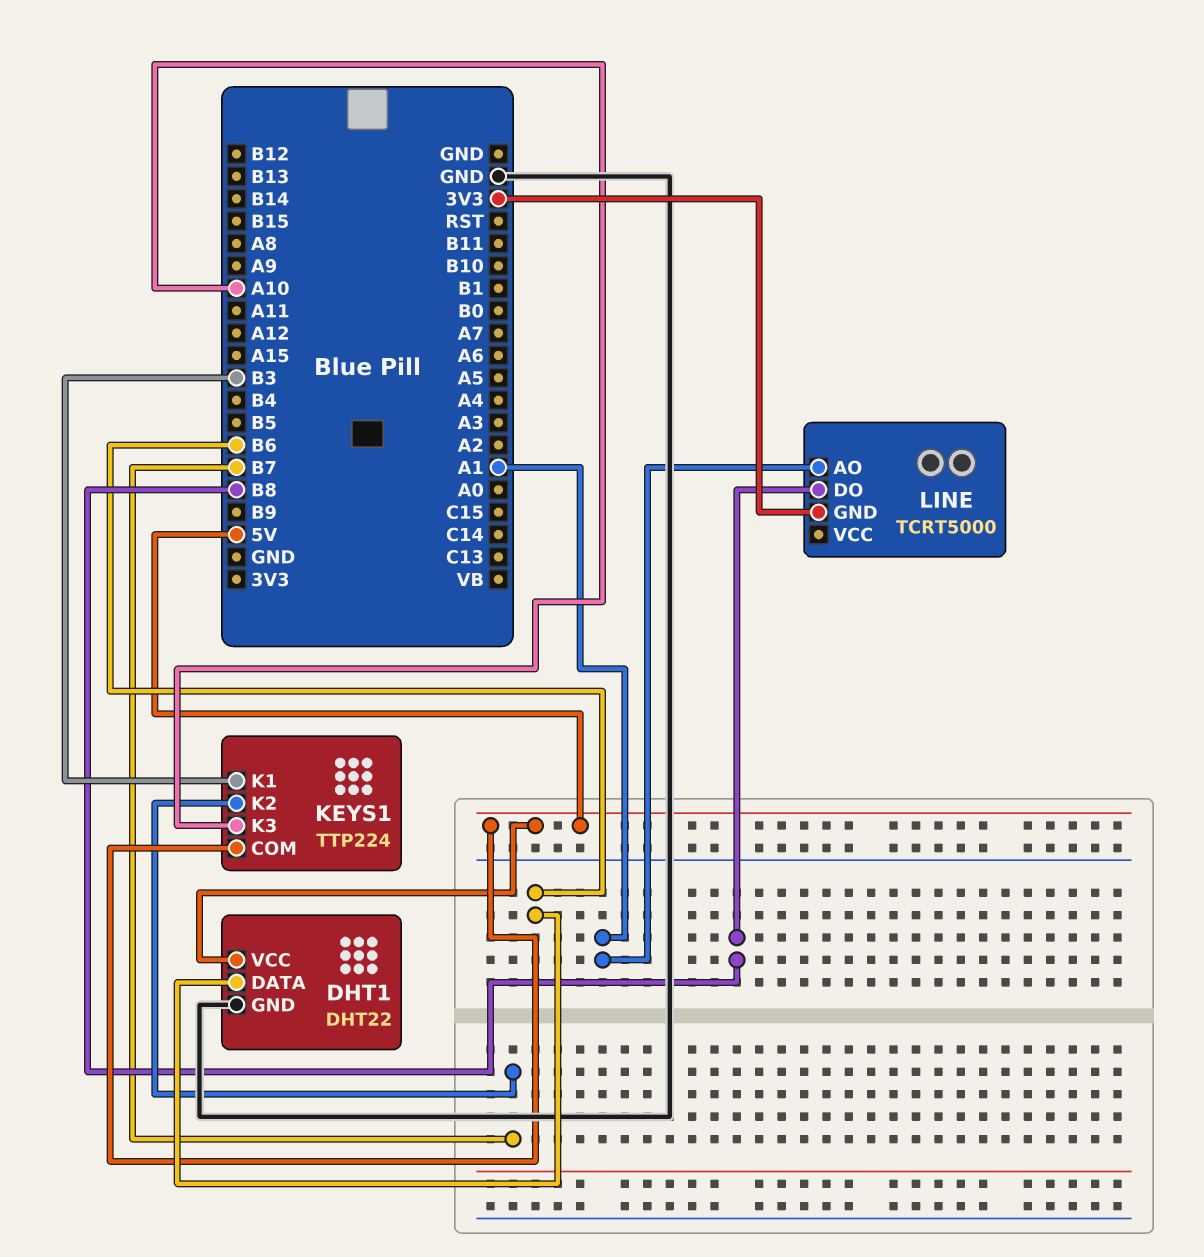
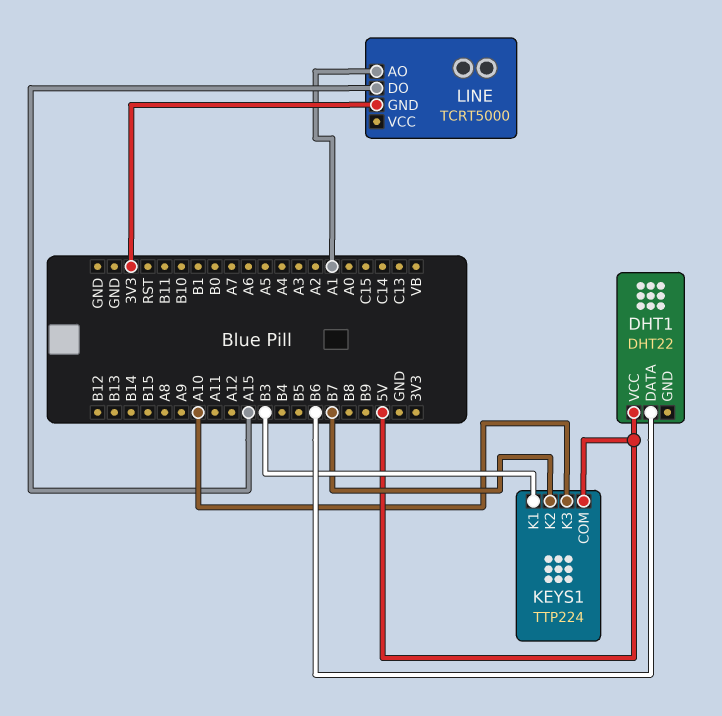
DHT1 pin GND: GND -> none
LINE pin DO: B8 -> A15

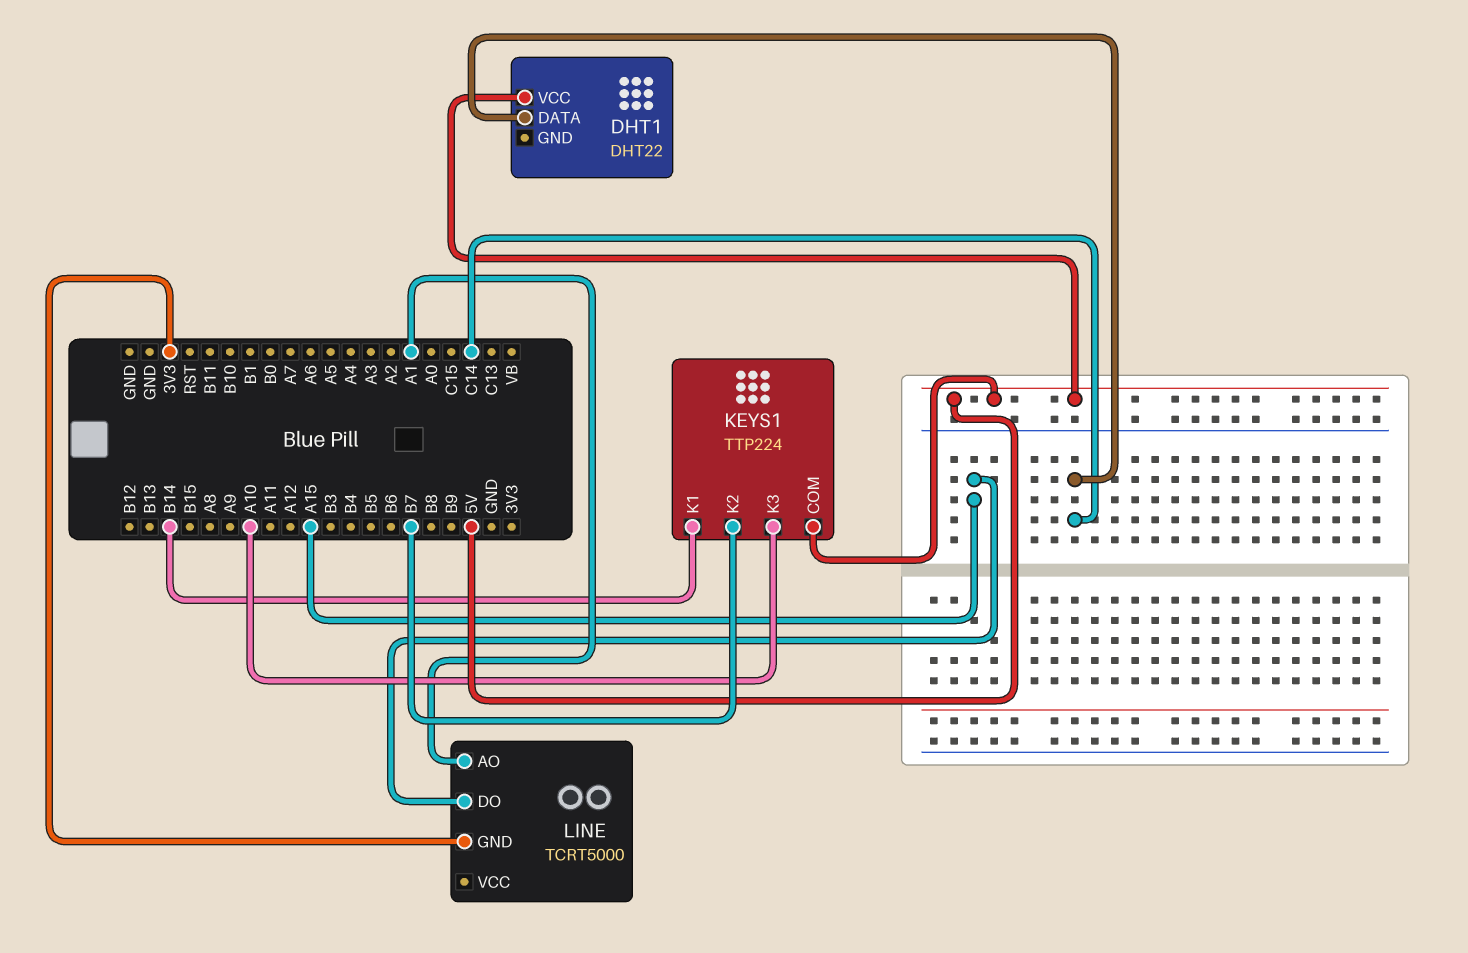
DHT1 pin DATA: B6 -> C14
KEYS1 pin K1: B3 -> B14

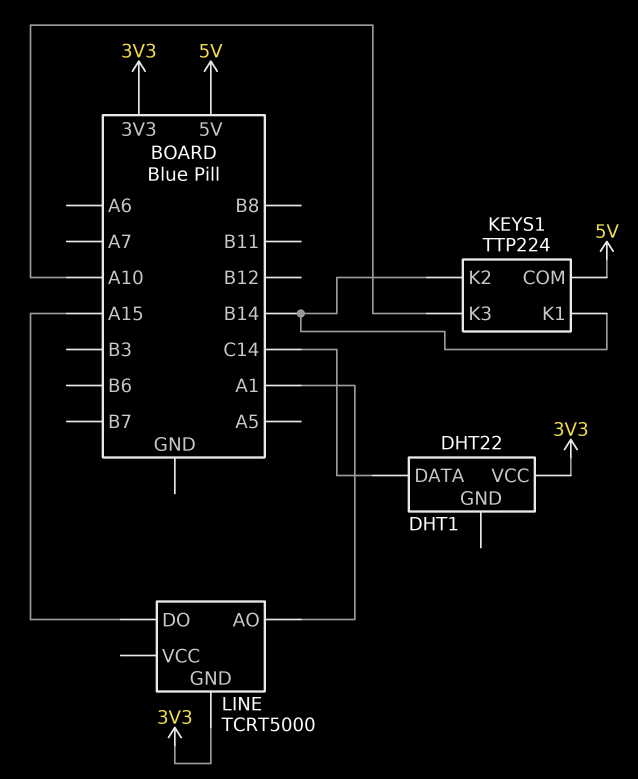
DHT1 pin VCC: 5V -> 3V3
KEYS1 pin K2: B7 -> B14

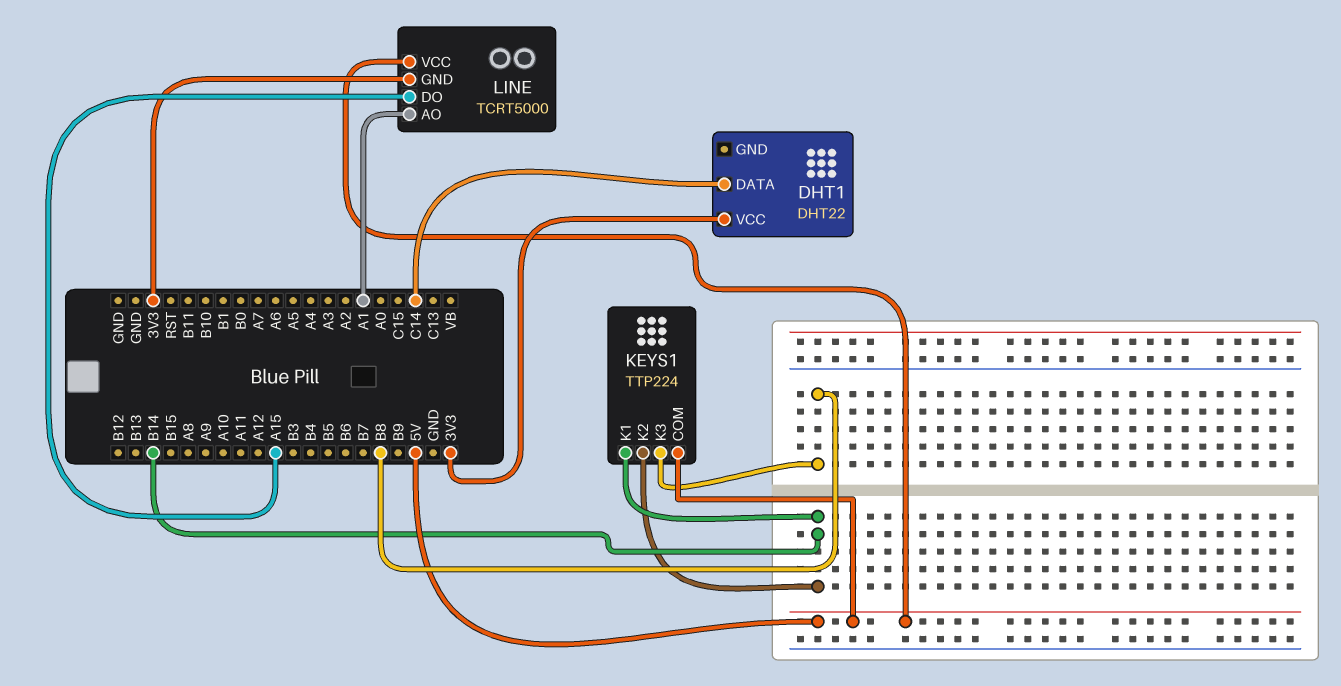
KEYS1 pin K3: A10 -> B8
LINE pin VCC: none -> 5V

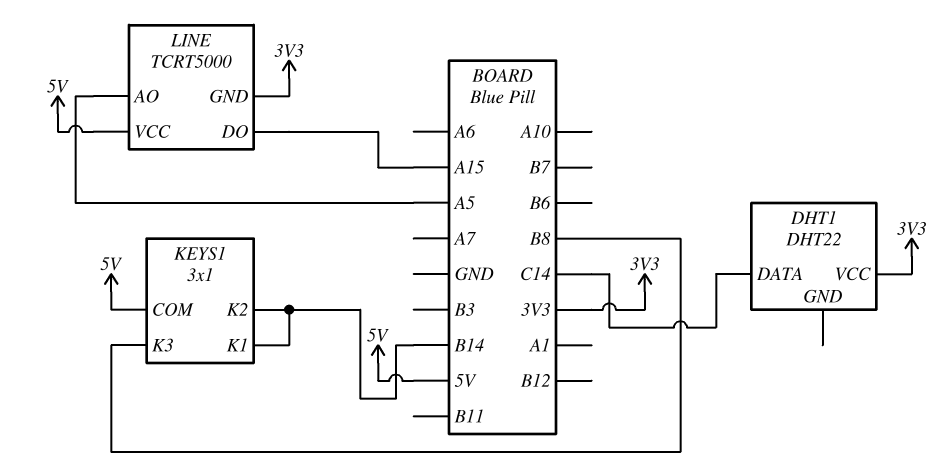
KEYS1: TTP224 -> 3x1
LINE pin AO: A1 -> A5

